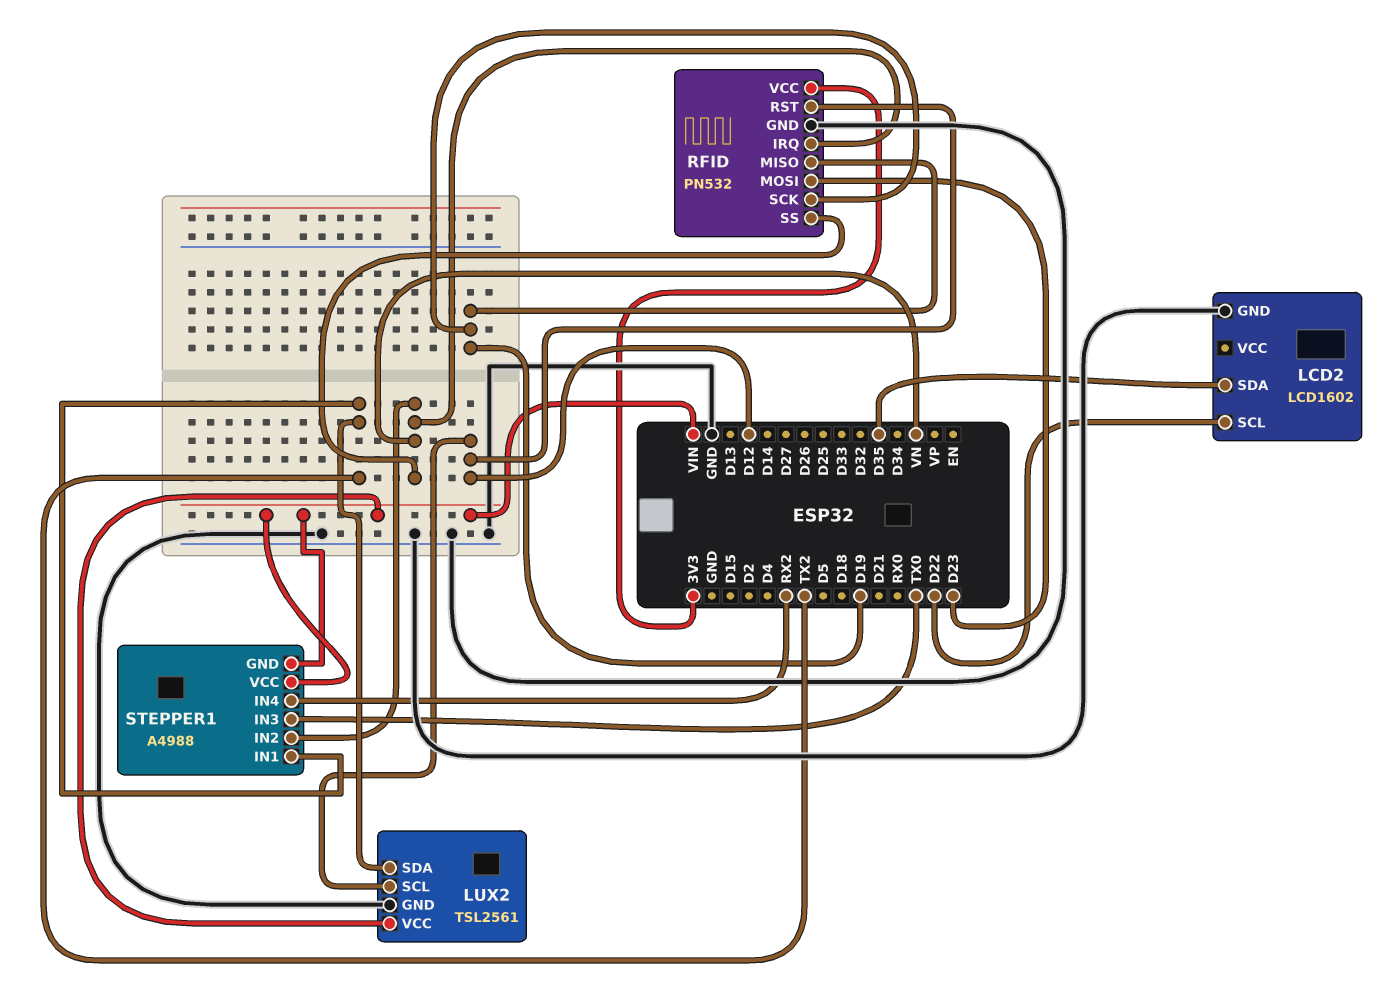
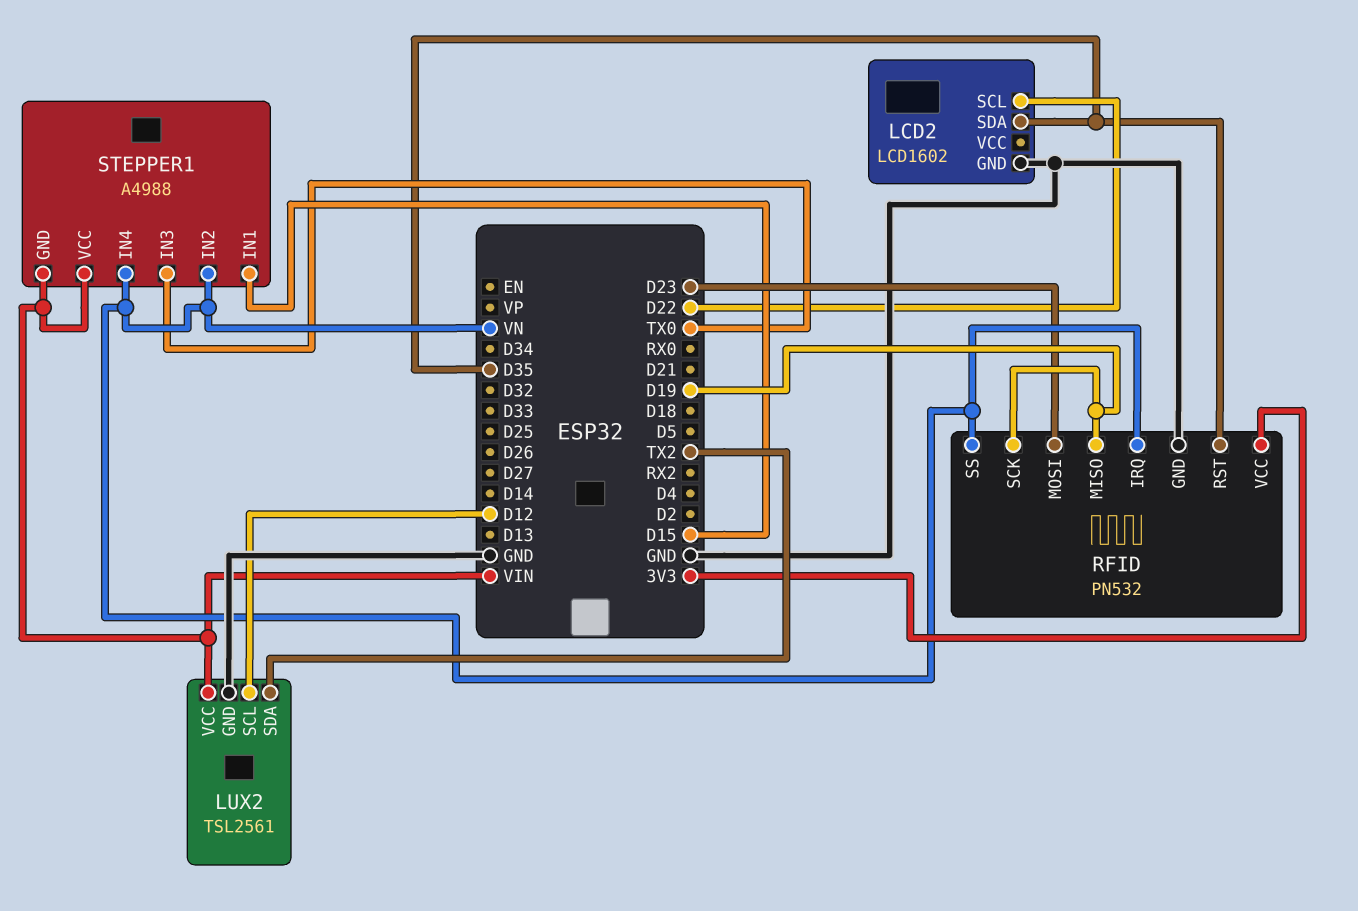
RFID pin RST: D12 -> D35
STEPPER1 pin IN1: TX2 -> D15
STEPPER1 pin IN4: RX2 -> VN

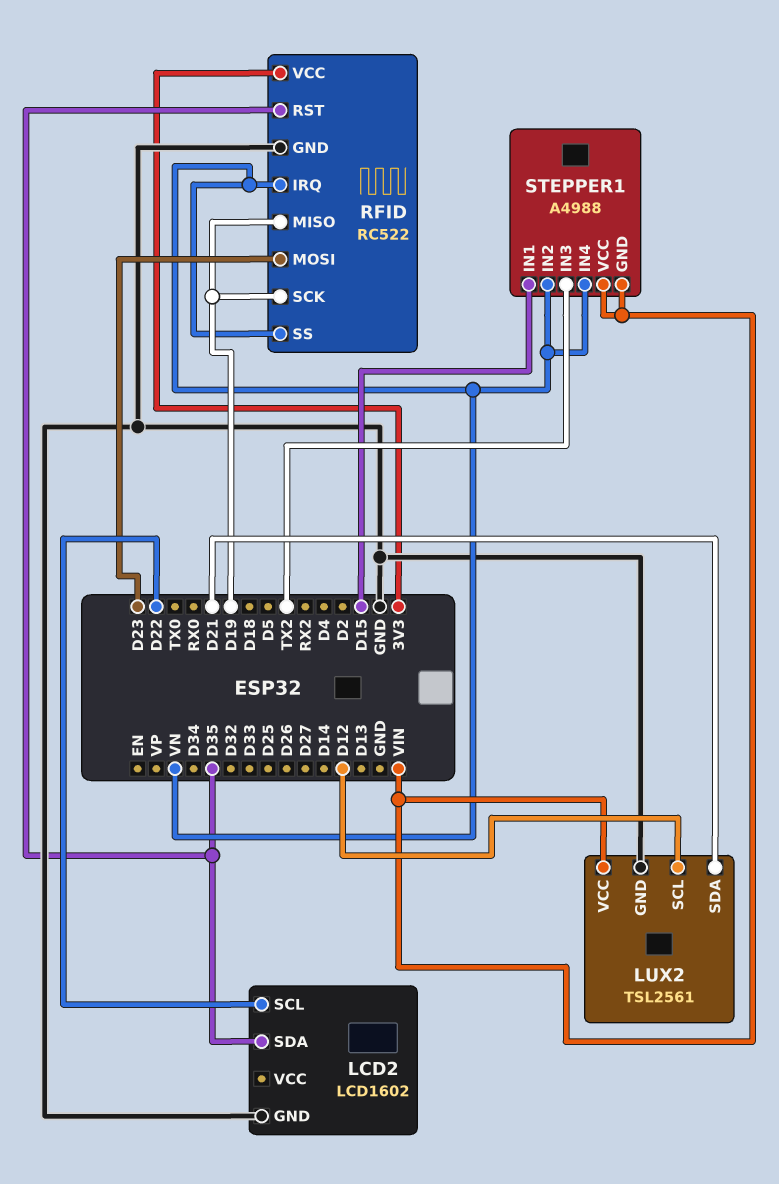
LUX2 pin SDA: TX2 -> D21
RFID: PN532 -> RC522
STEPPER1 pin IN3: TX0 -> TX2

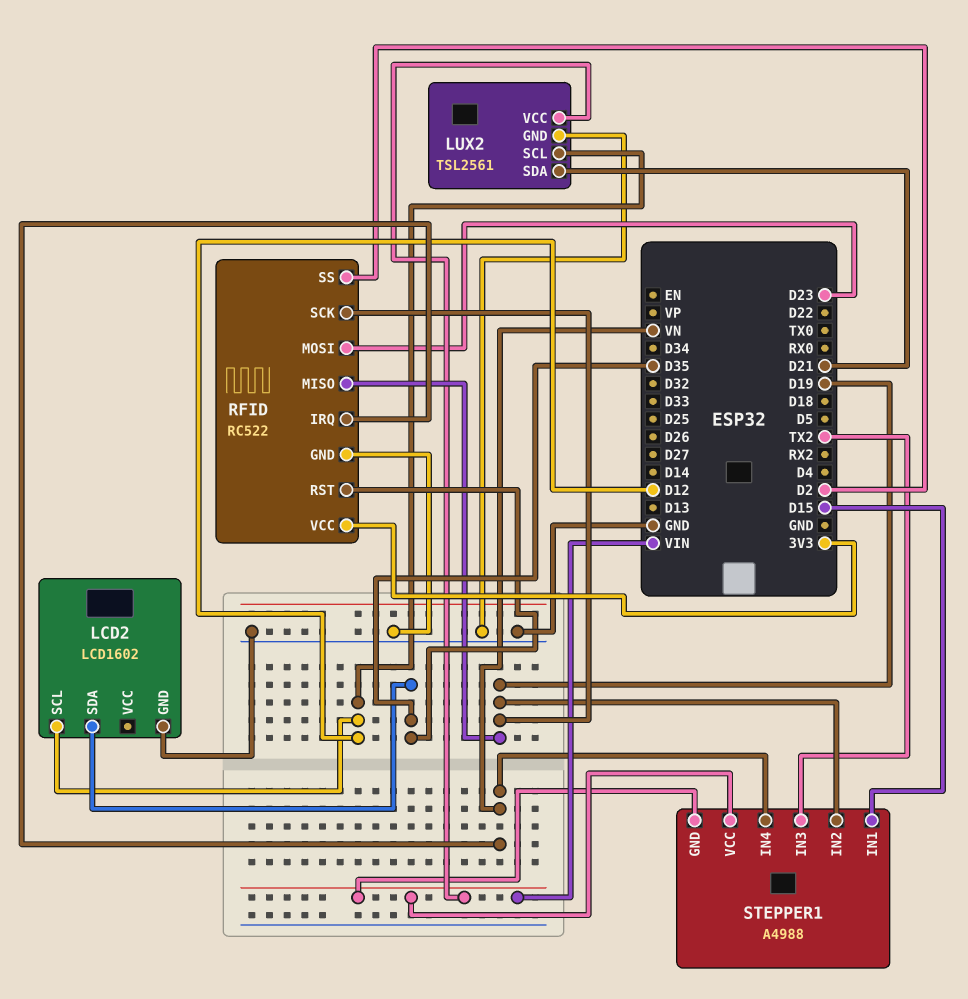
LCD2 pin SCL: D22 -> D12
RFID pin SS: VN -> D2
STEPPER1 pin IN2: VN -> D19

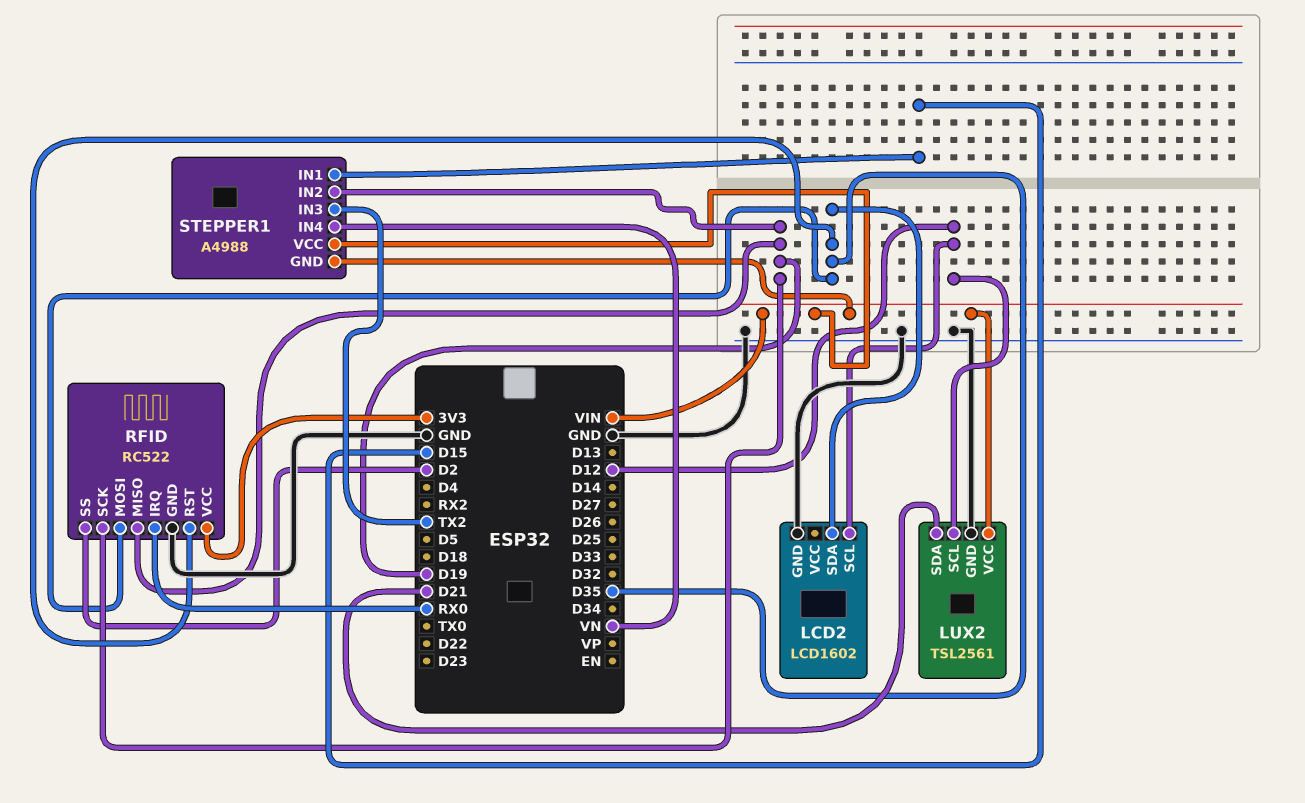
RFID pin IRQ: VN -> RX0
RFID pin MOSI: D23 -> D35

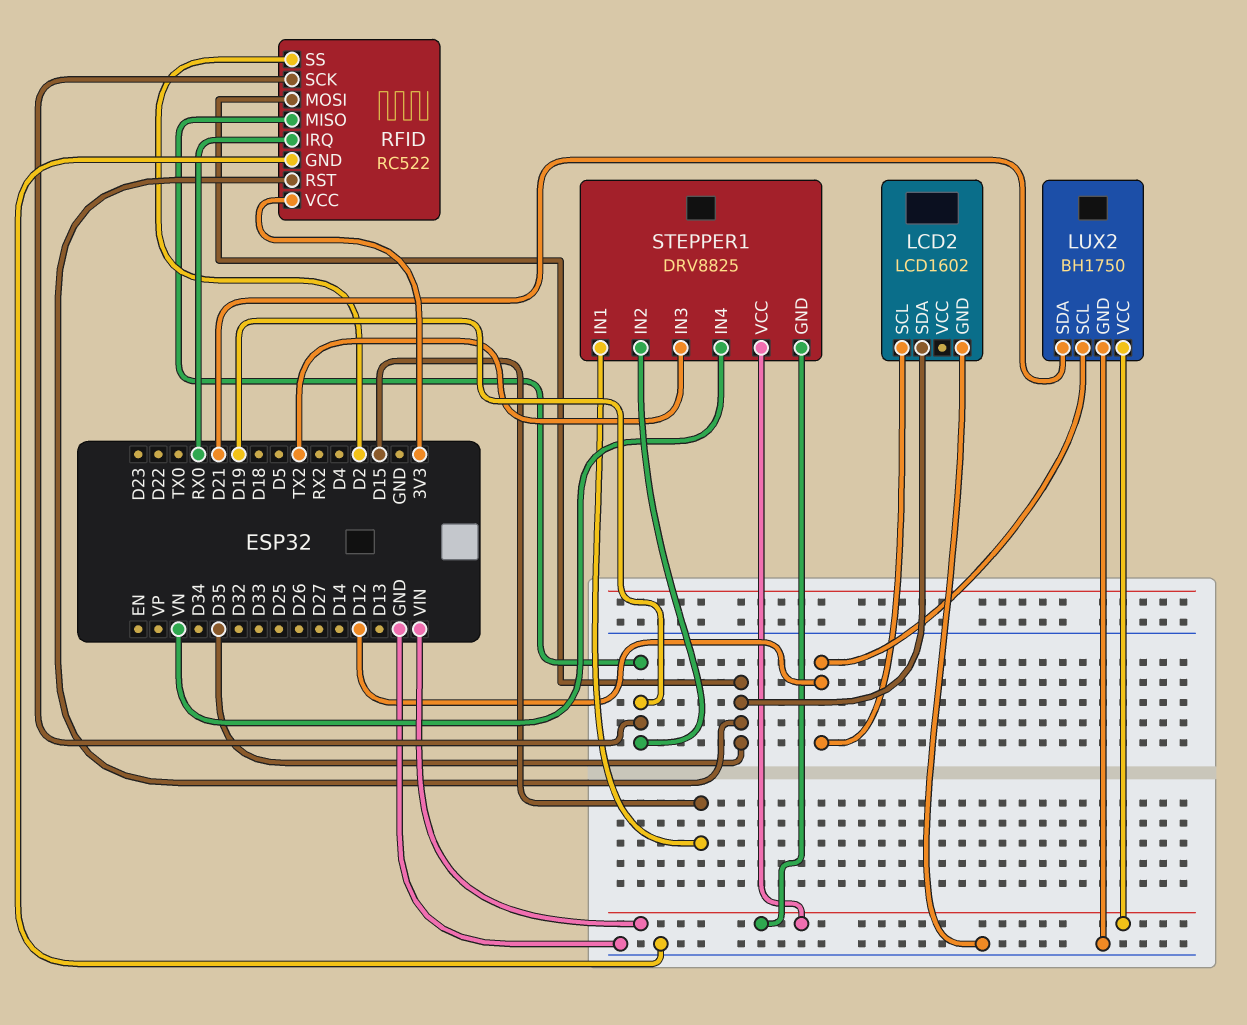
LUX2: TSL2561 -> BH1750
STEPPER1: A4988 -> DRV8825

